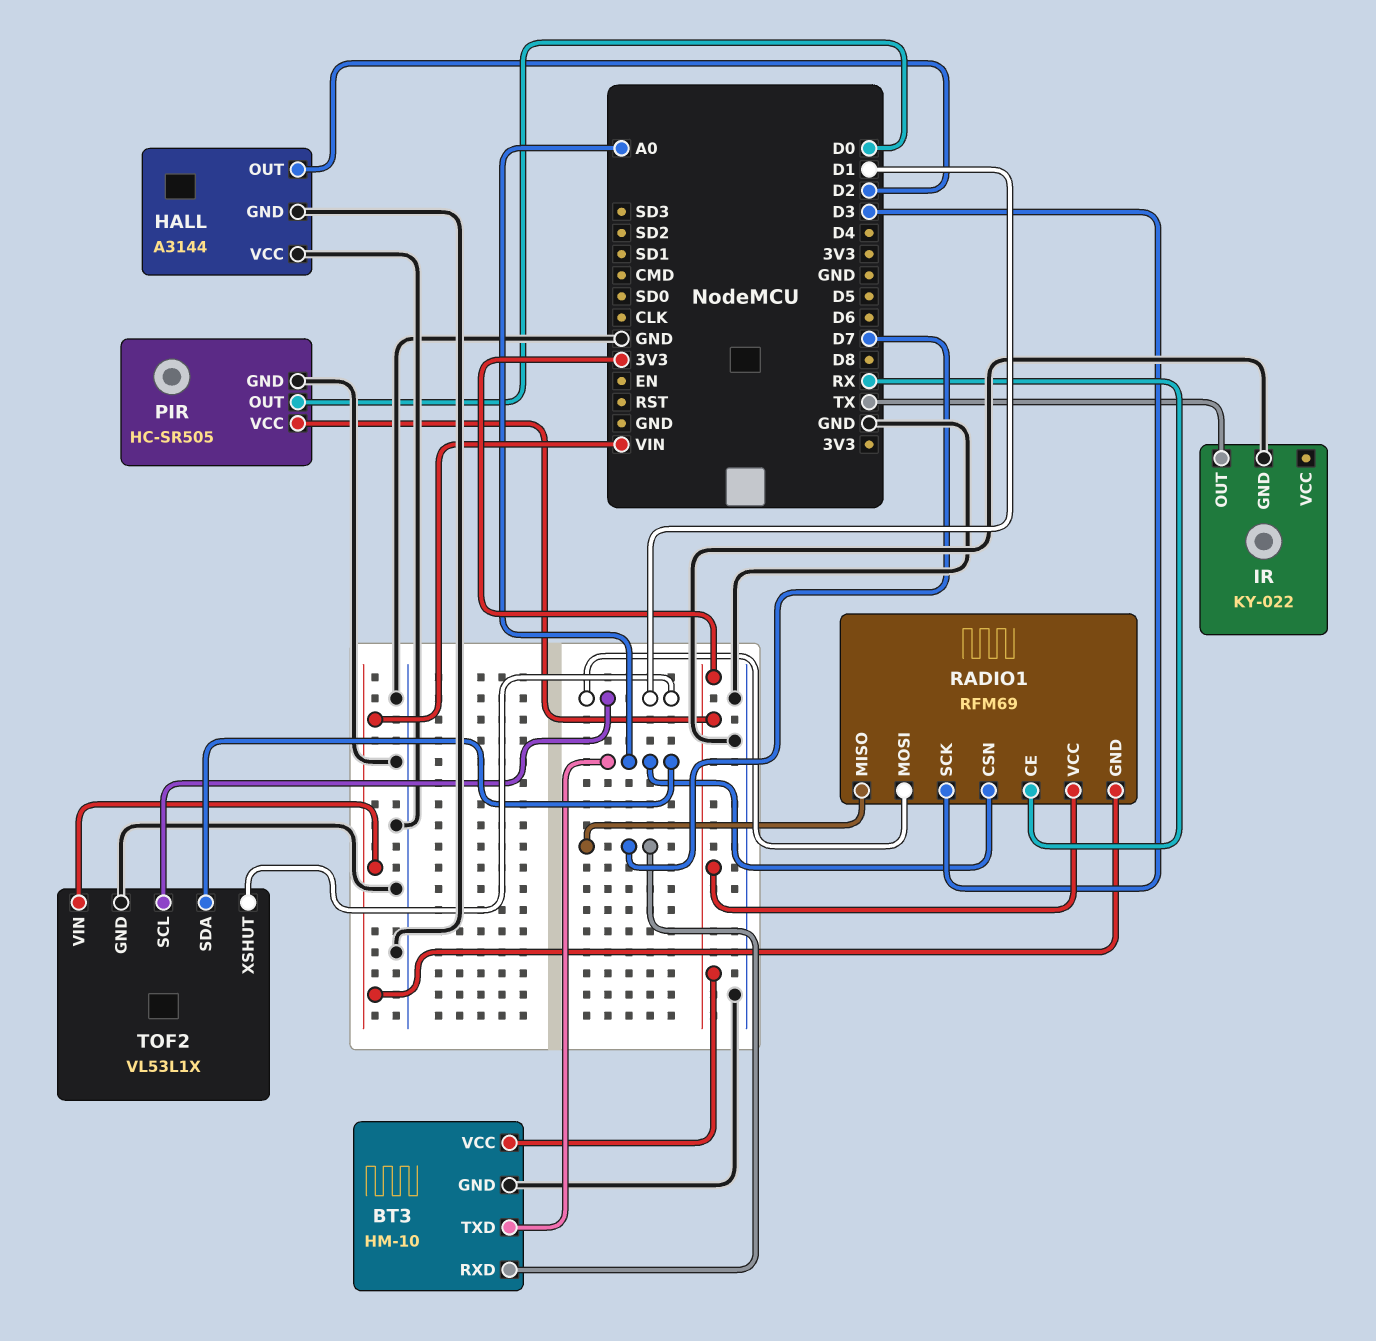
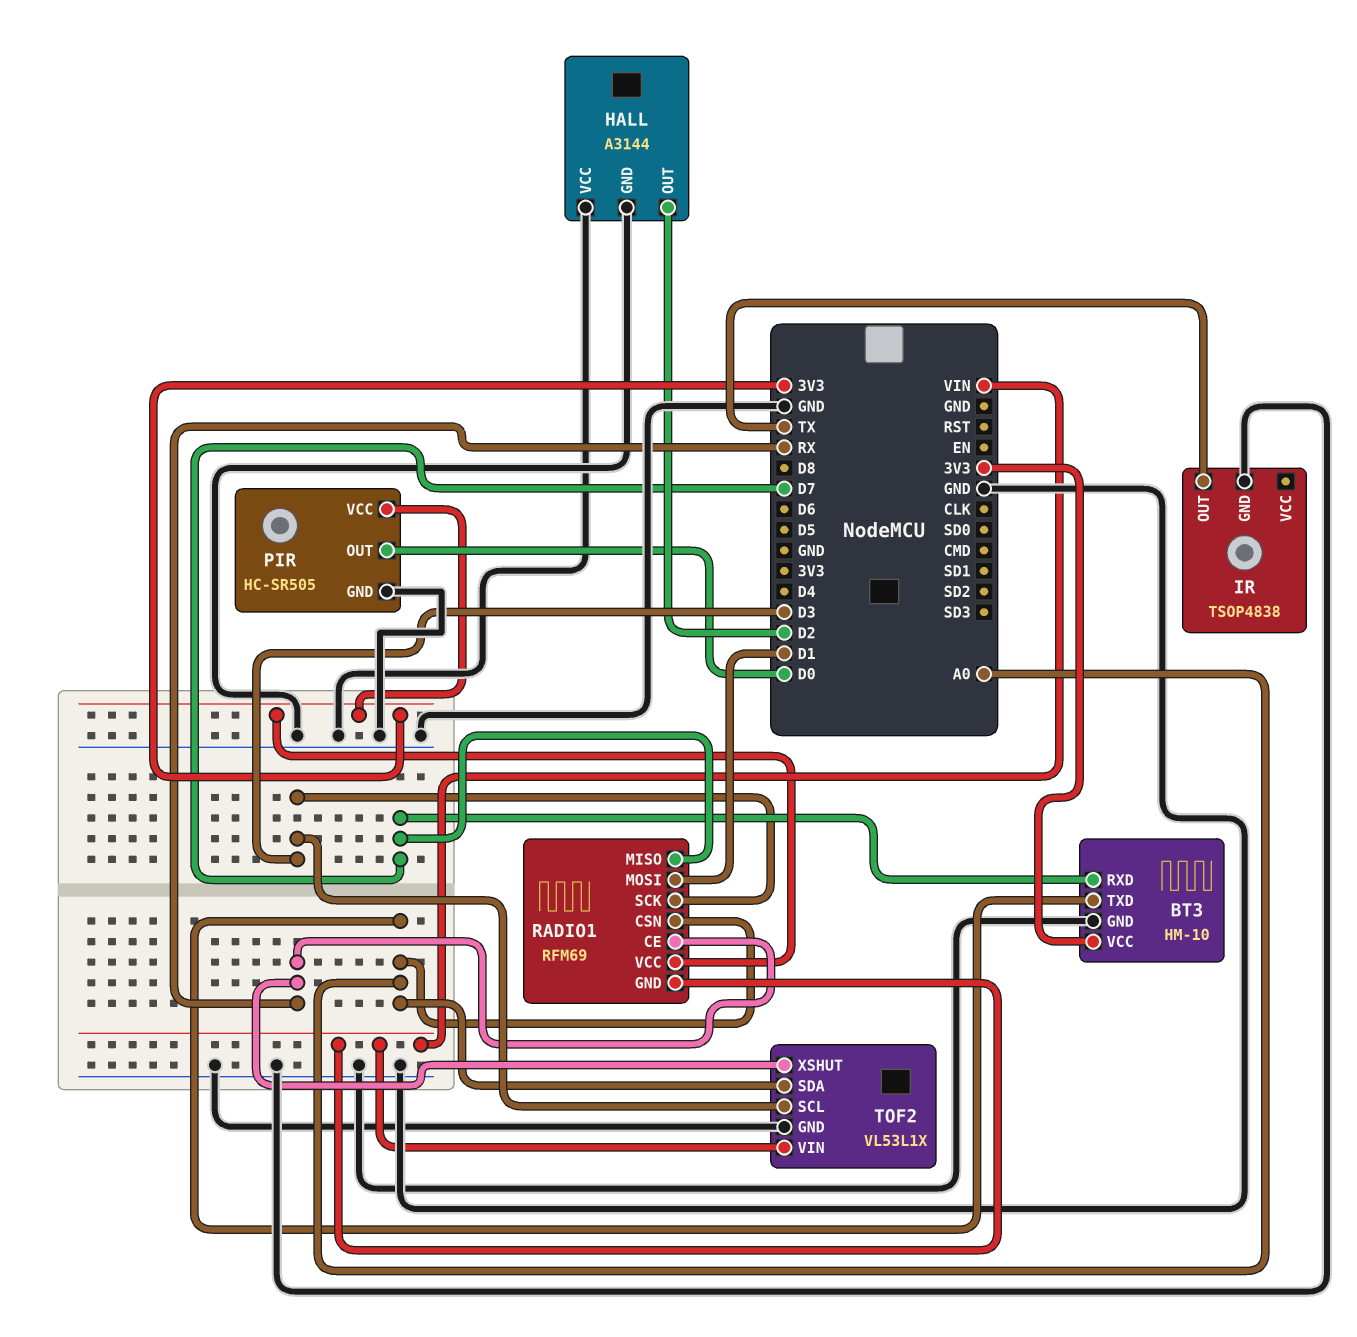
IR: KY-022 -> TSOP4838
TOF2 pin SCL: D1 -> D3
TOF2 pin XSHUT: D1 -> RX

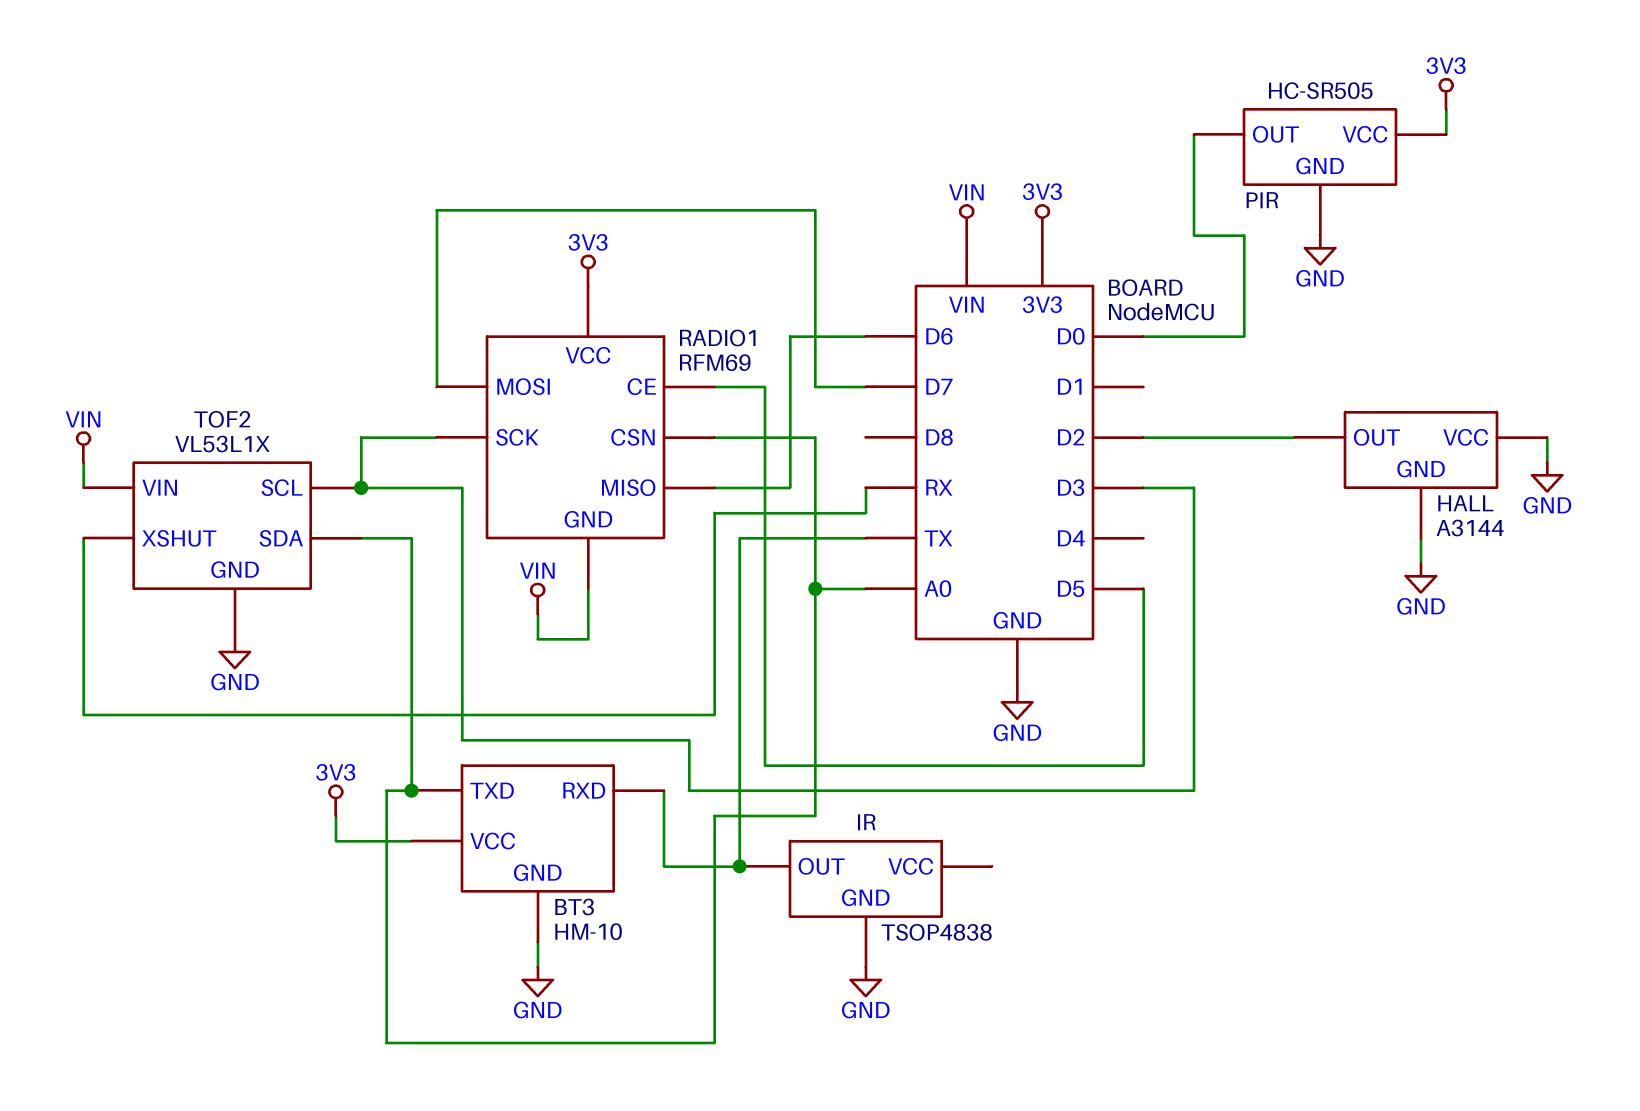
BT3 pin RXD: D7 -> TX
RADIO1 pin CE: RX -> D5
RADIO1 pin MISO: D7 -> D6
RADIO1 pin MOSI: D1 -> D7

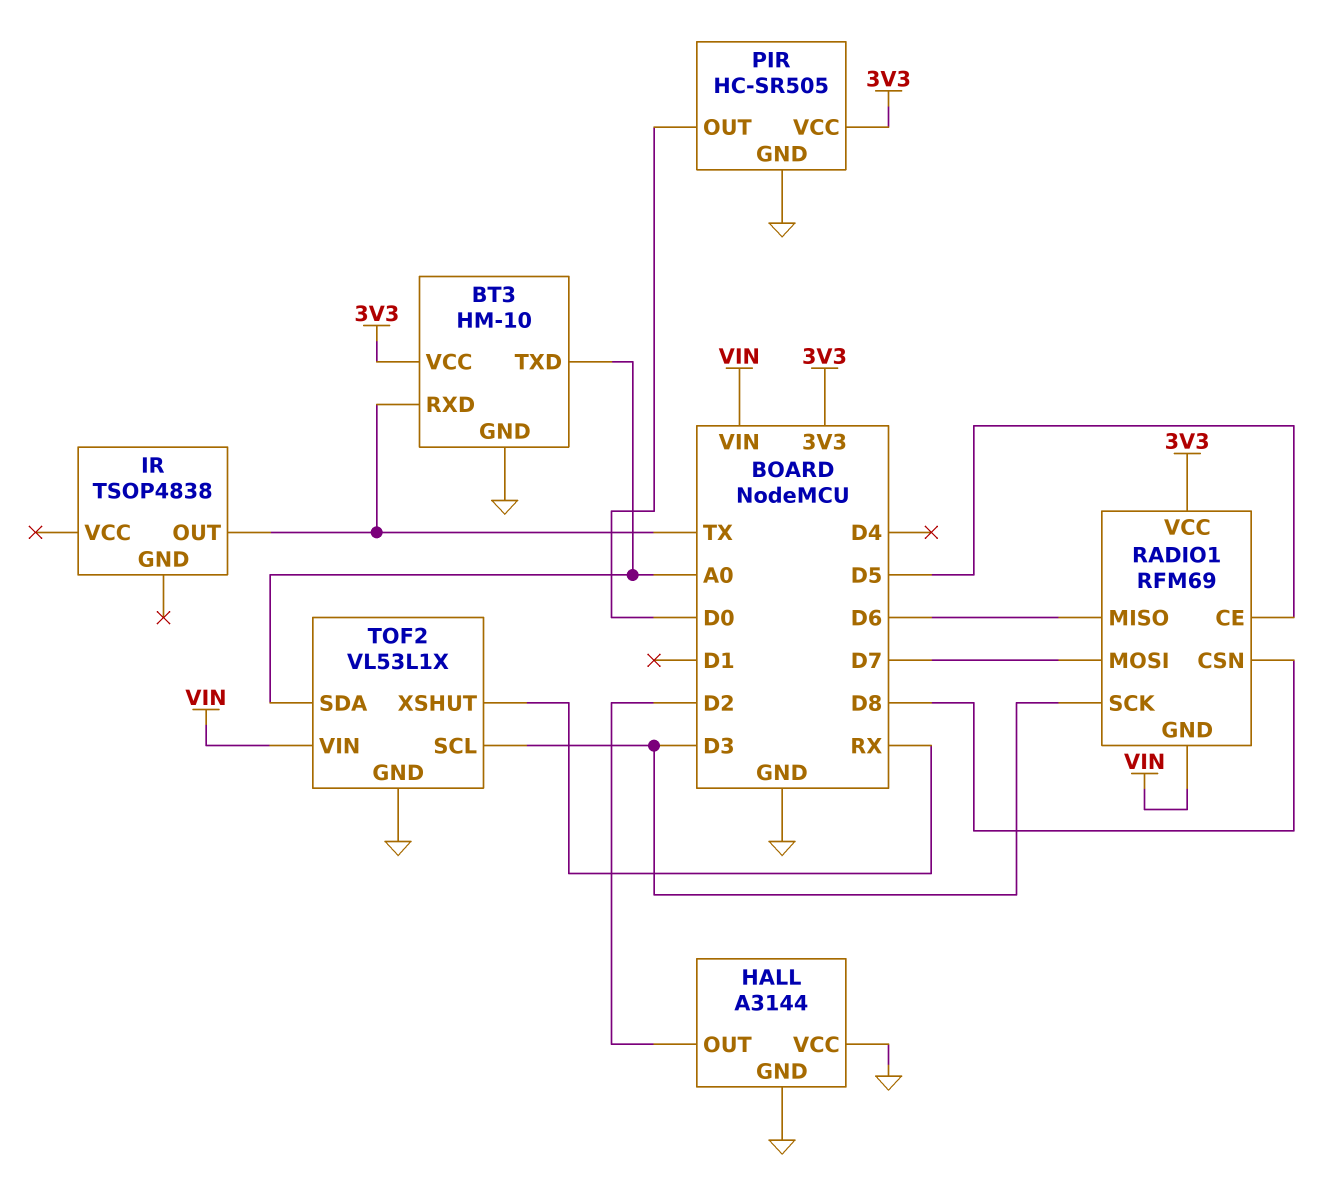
IR pin GND: GND -> none
RADIO1 pin CSN: A0 -> D8

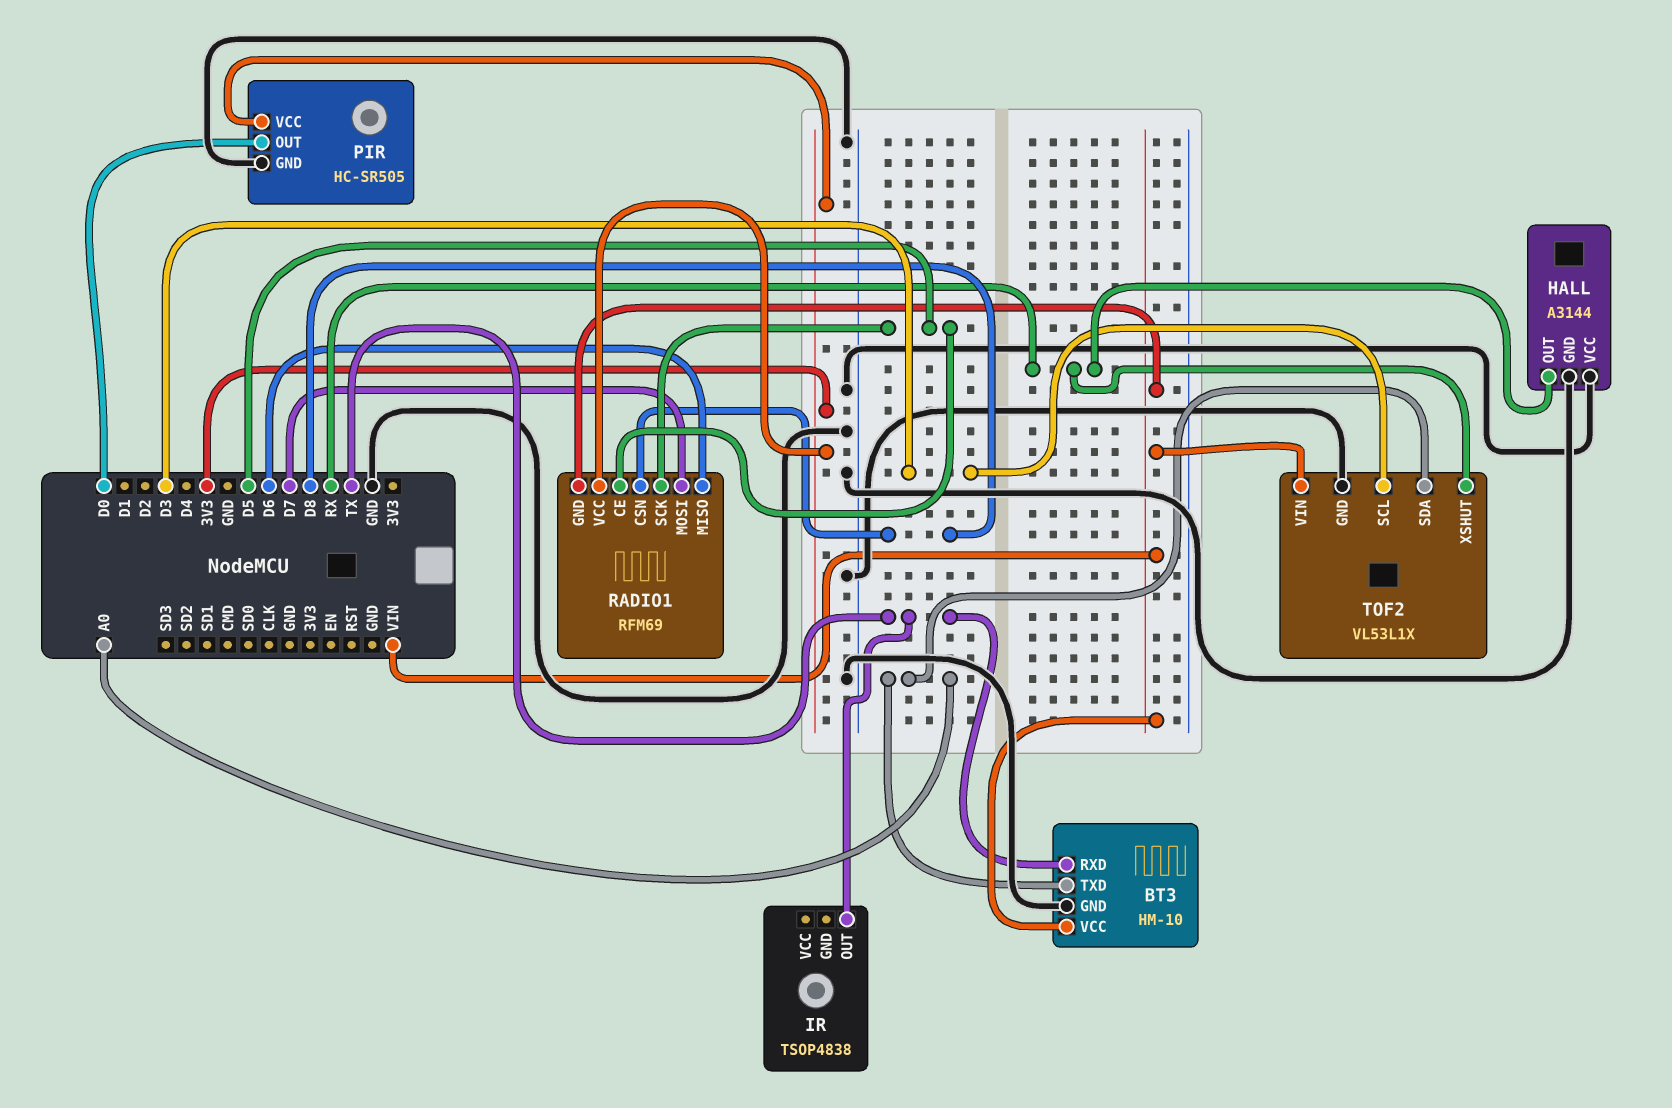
BT3 pin VCC: 3V3 -> VIN
HALL pin OUT: D2 -> RX
RADIO1 pin SCK: D3 -> D5

